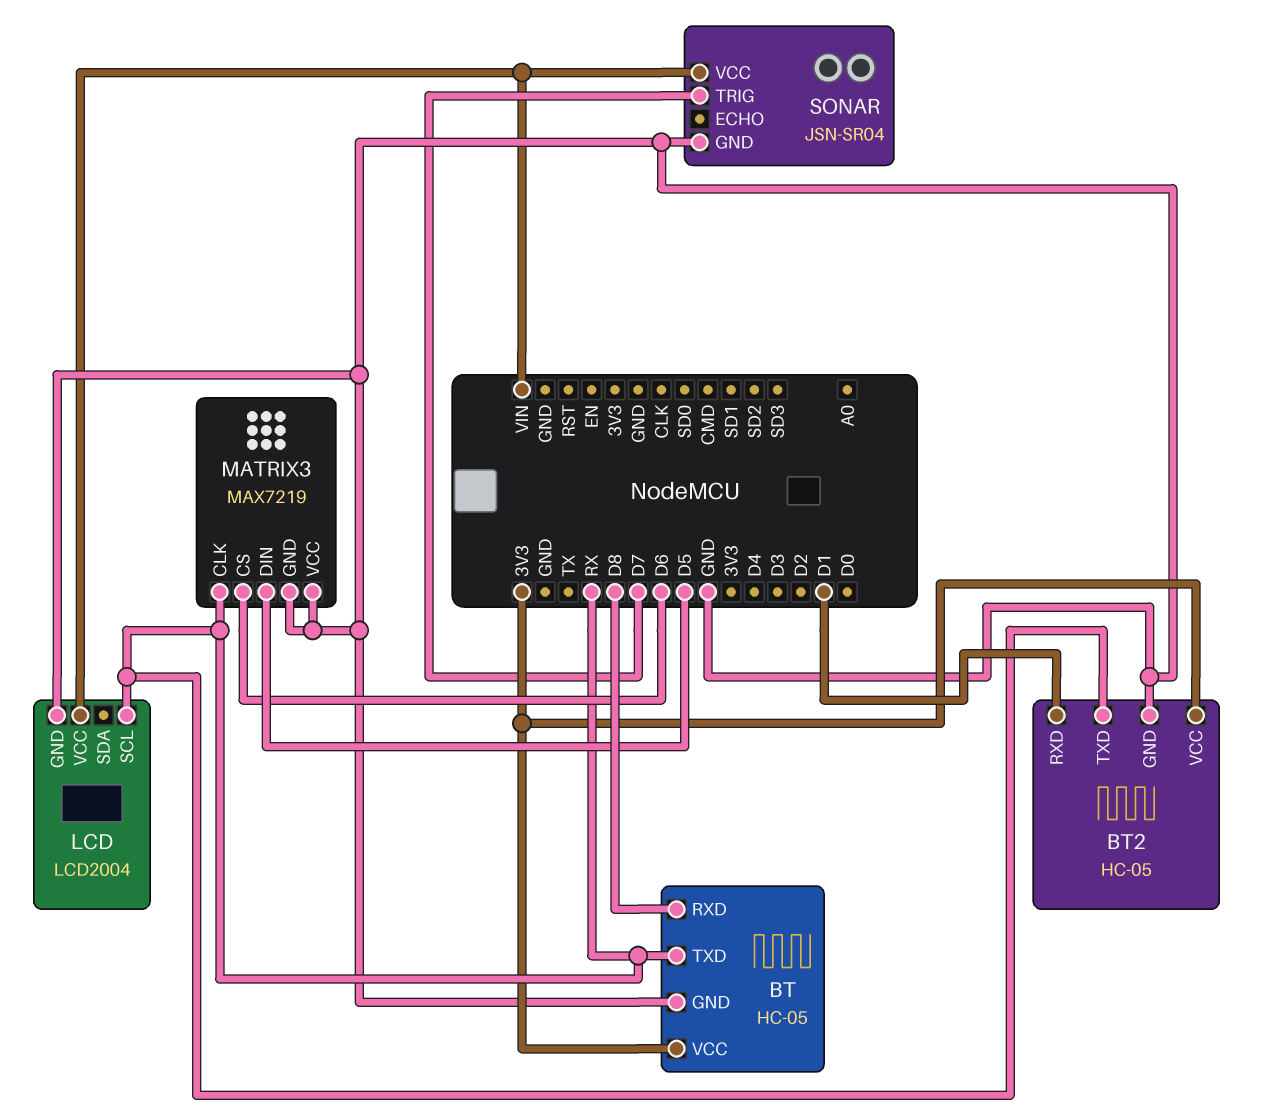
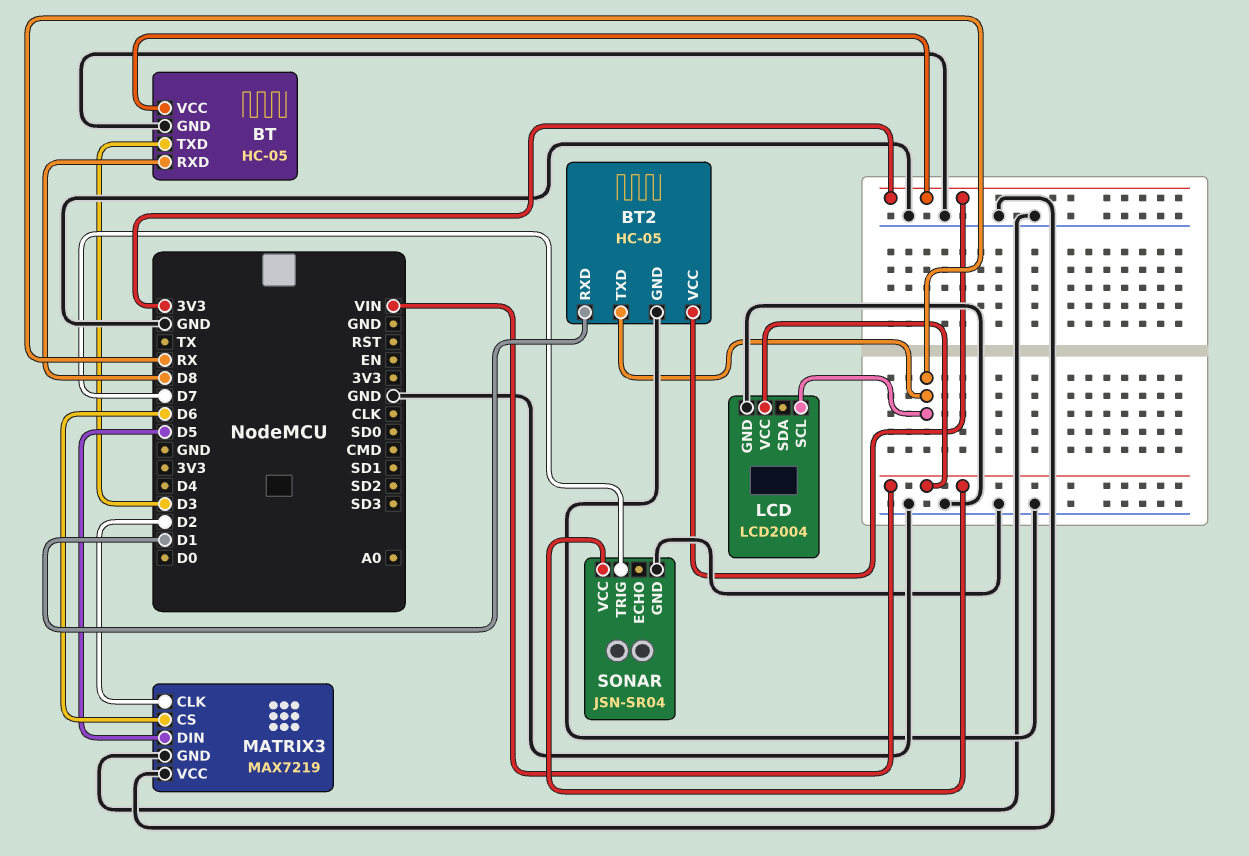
BT pin TXD: RX -> D3
MATRIX3 pin CLK: RX -> D2

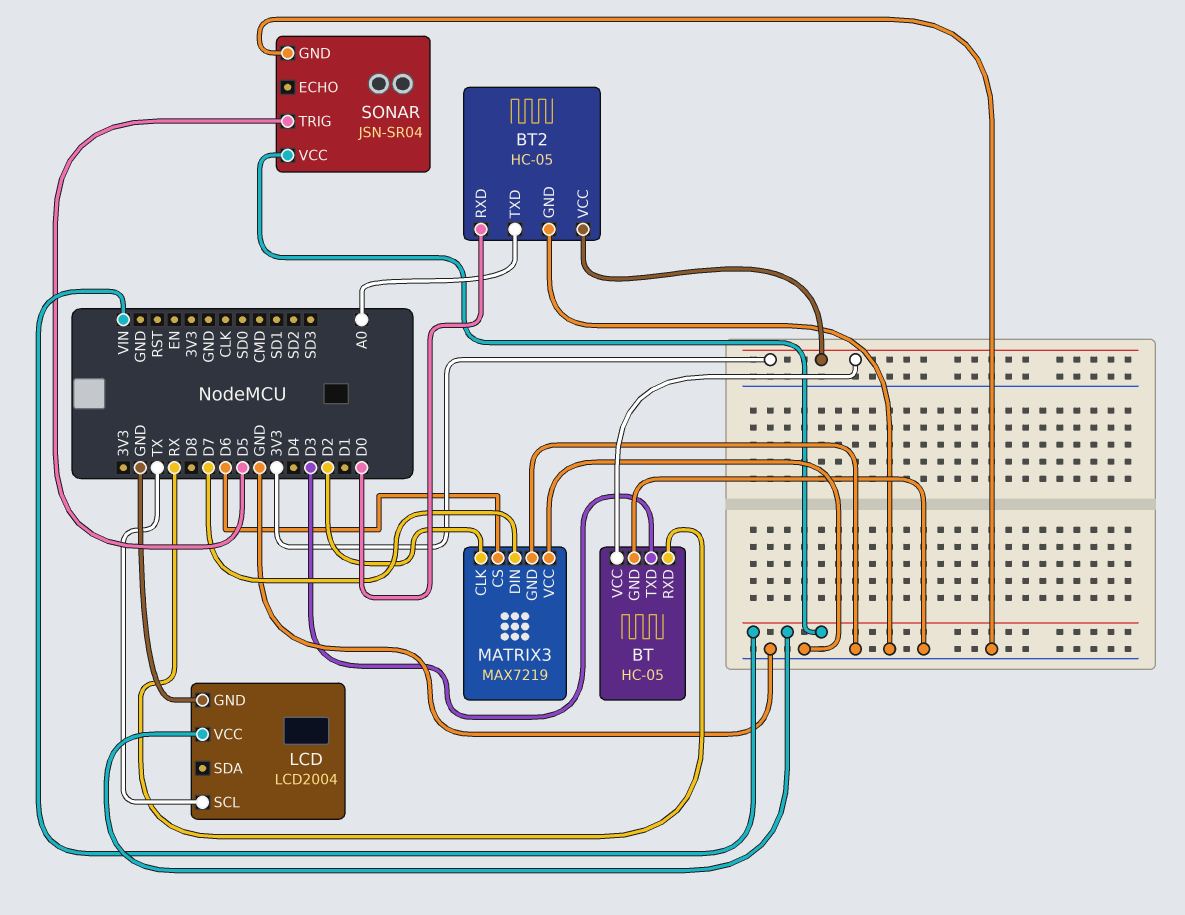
BT pin RXD: D8 -> RX
BT2 pin RXD: D1 -> D0
BT2 pin TXD: RX -> A0
LCD pin SCL: RX -> TX
MATRIX3 pin DIN: D5 -> D7
SONAR pin TRIG: D7 -> D5

